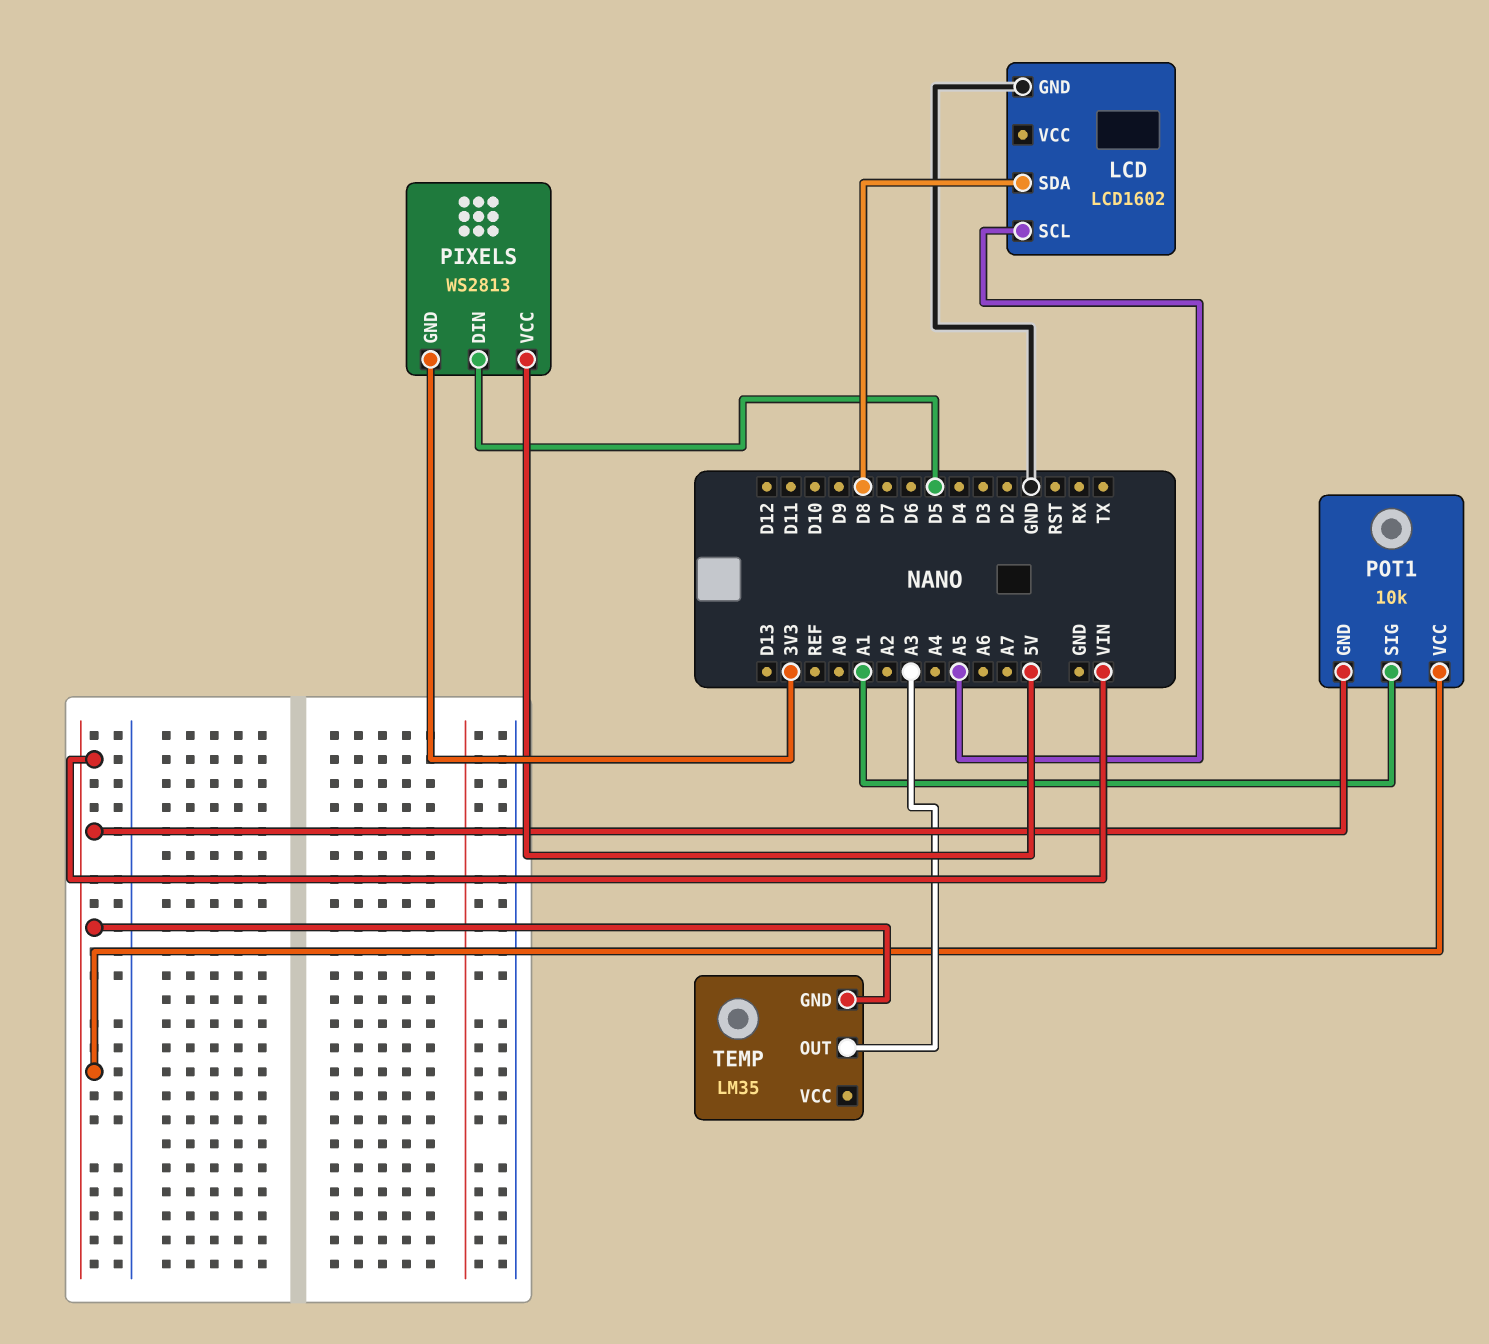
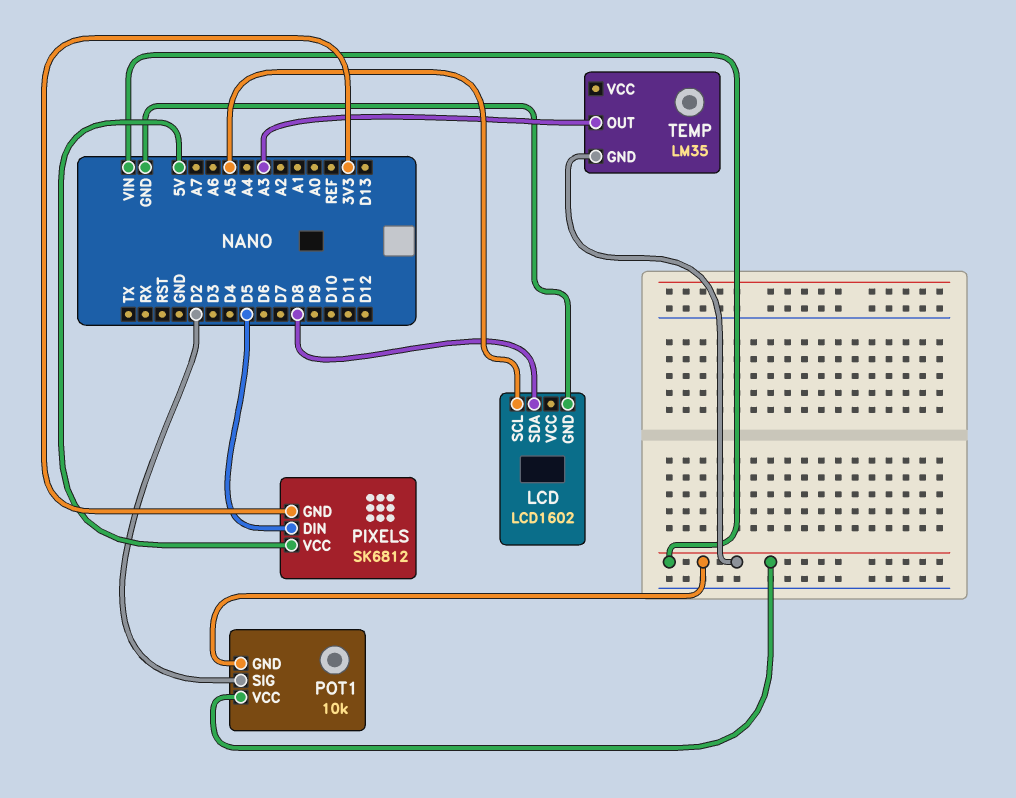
PIXELS: WS2813 -> SK6812
POT1 pin SIG: A1 -> D2

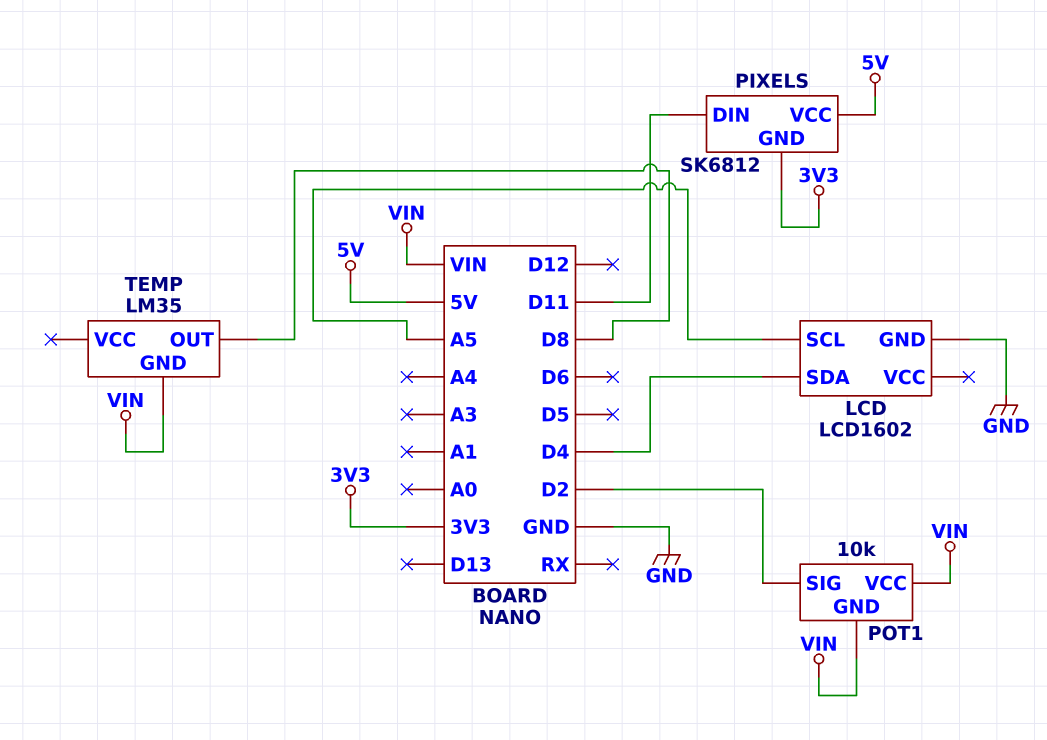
LCD pin SDA: D8 -> D4
PIXELS pin DIN: D5 -> D11
TEMP pin OUT: A3 -> D8

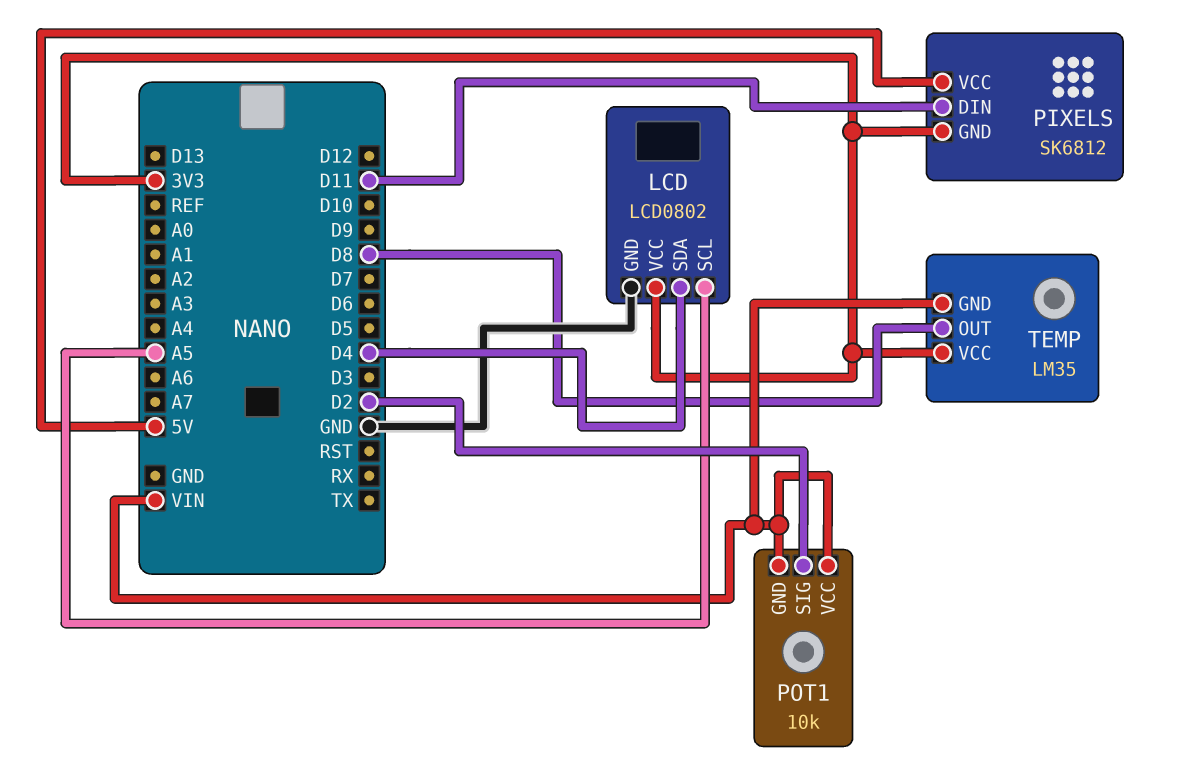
LCD: LCD1602 -> LCD0802
LCD pin VCC: none -> 3V3
TEMP pin VCC: none -> 3V3

